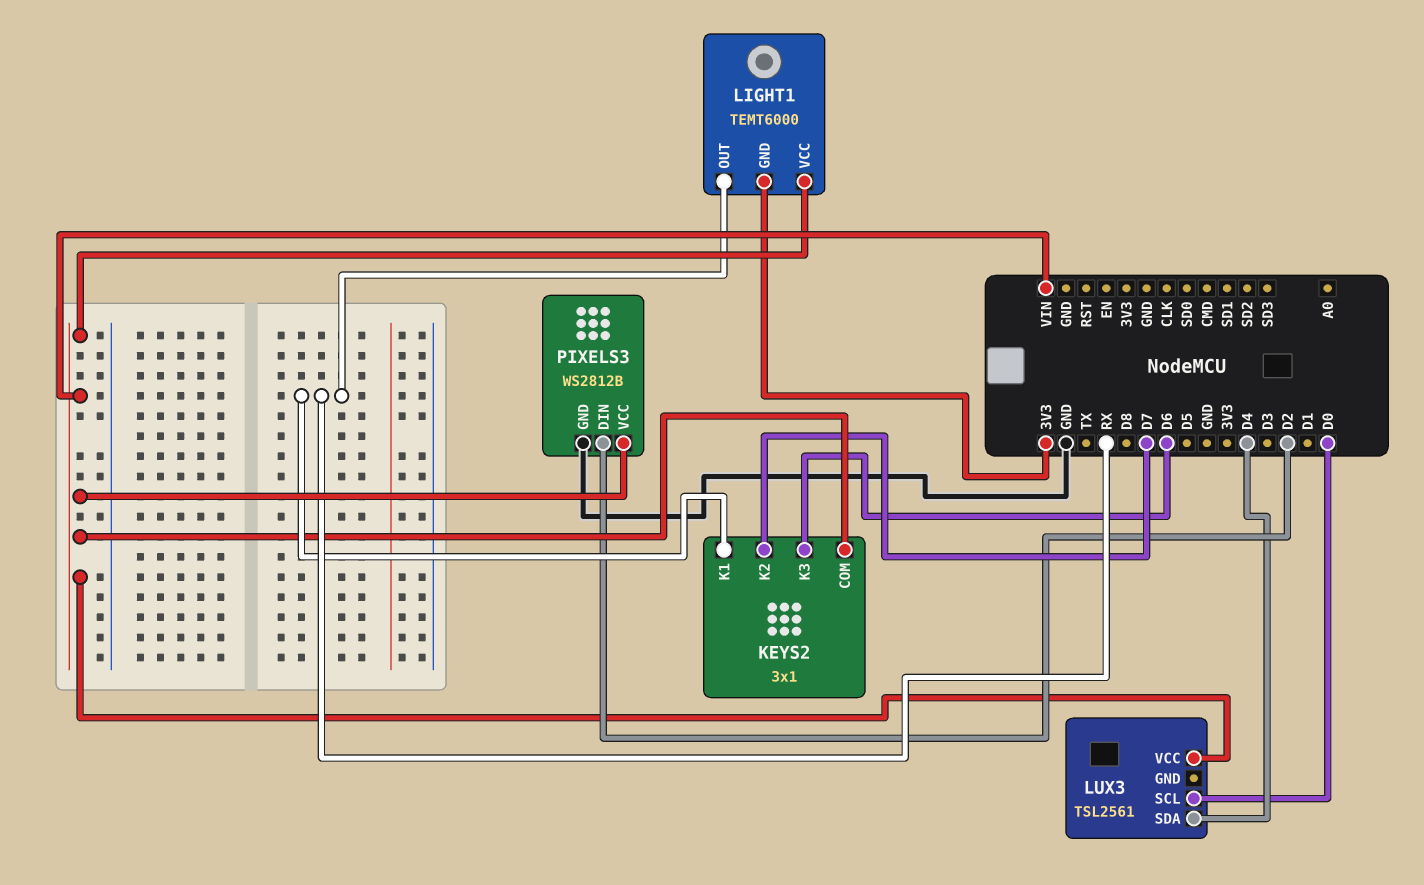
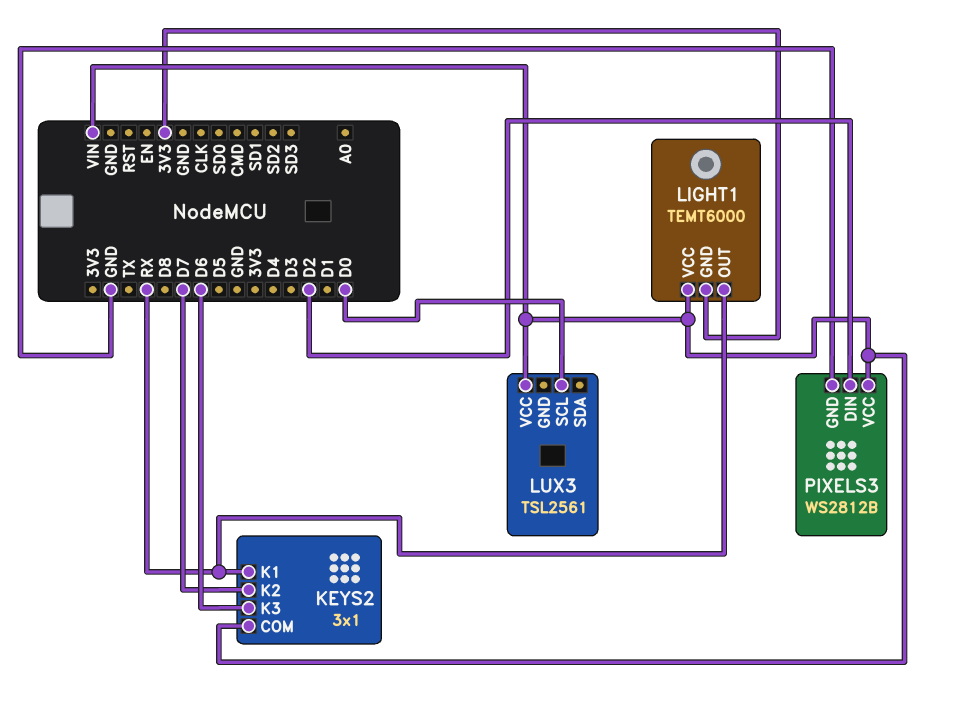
LUX3 pin SDA: D4 -> none

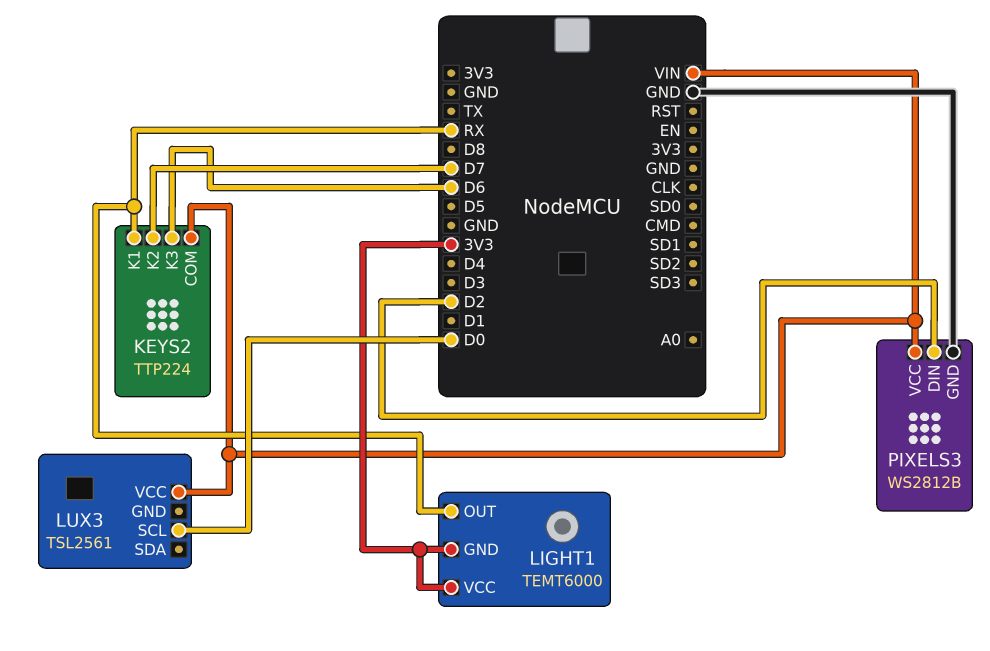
KEYS2: 3x1 -> TTP224
LIGHT1 pin VCC: VIN -> 3V3

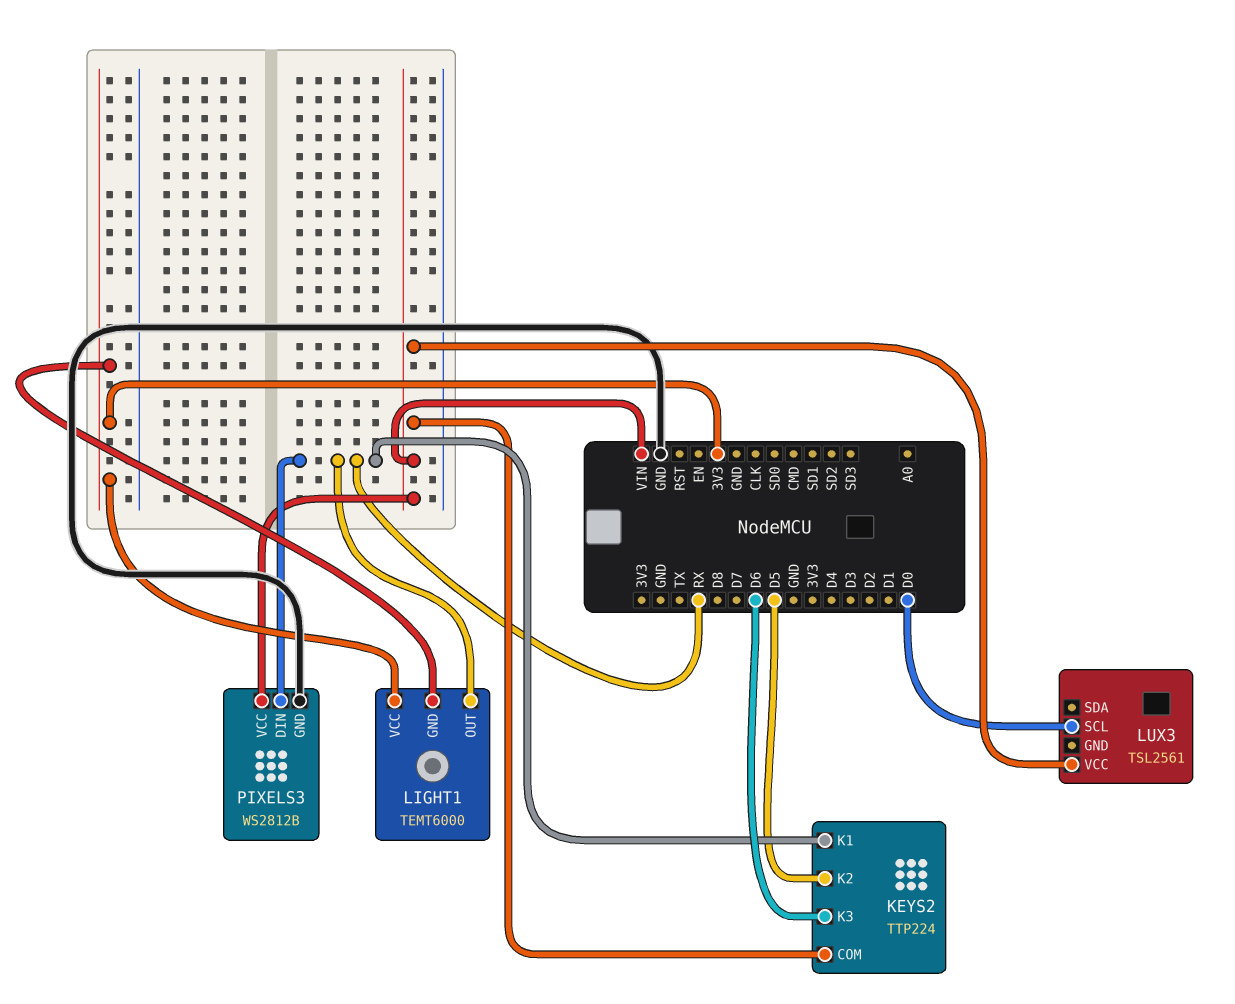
KEYS2 pin K2: D7 -> D5
PIXELS3 pin DIN: D2 -> RX

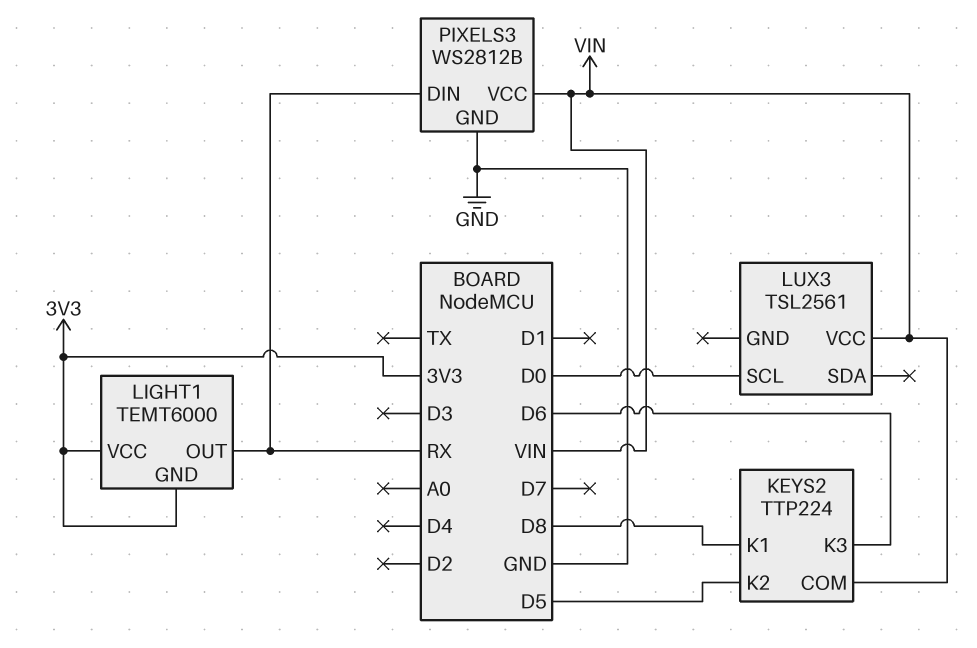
KEYS2 pin K1: RX -> D8

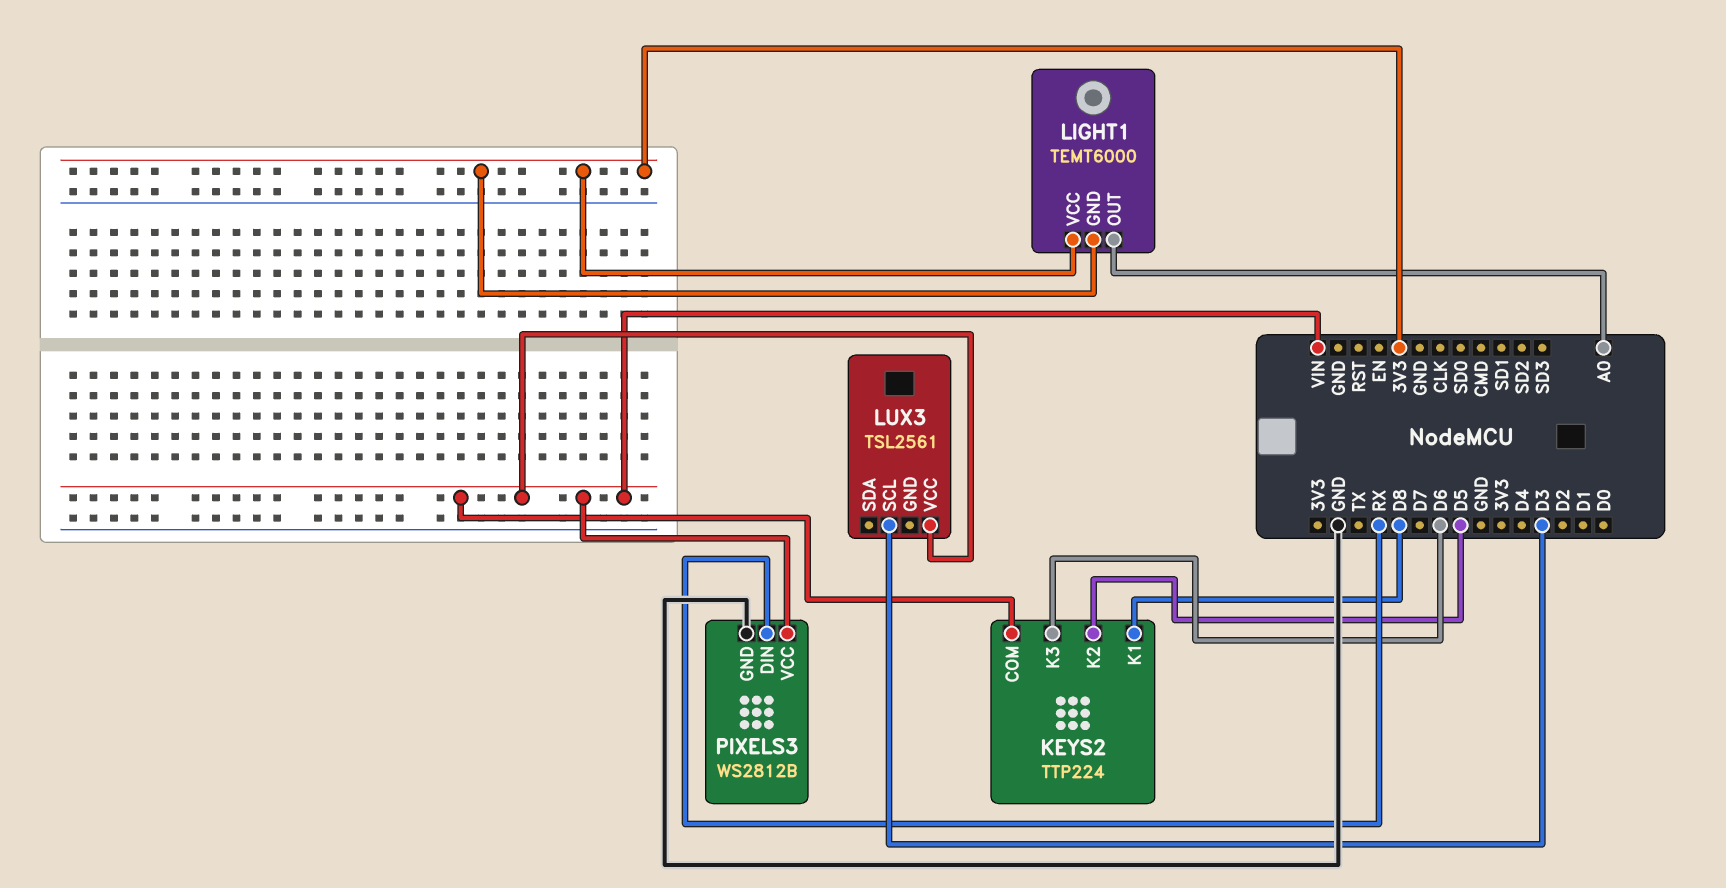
LIGHT1 pin OUT: RX -> A0
LUX3 pin SCL: D0 -> D3

